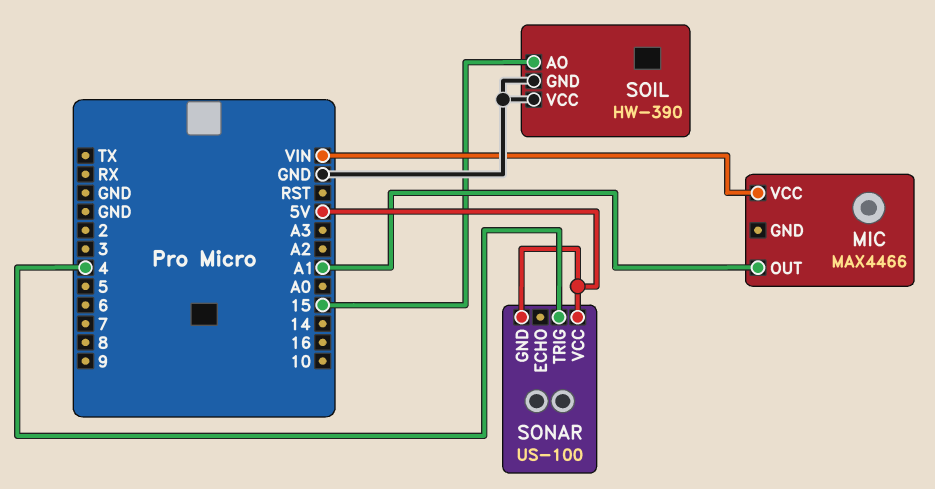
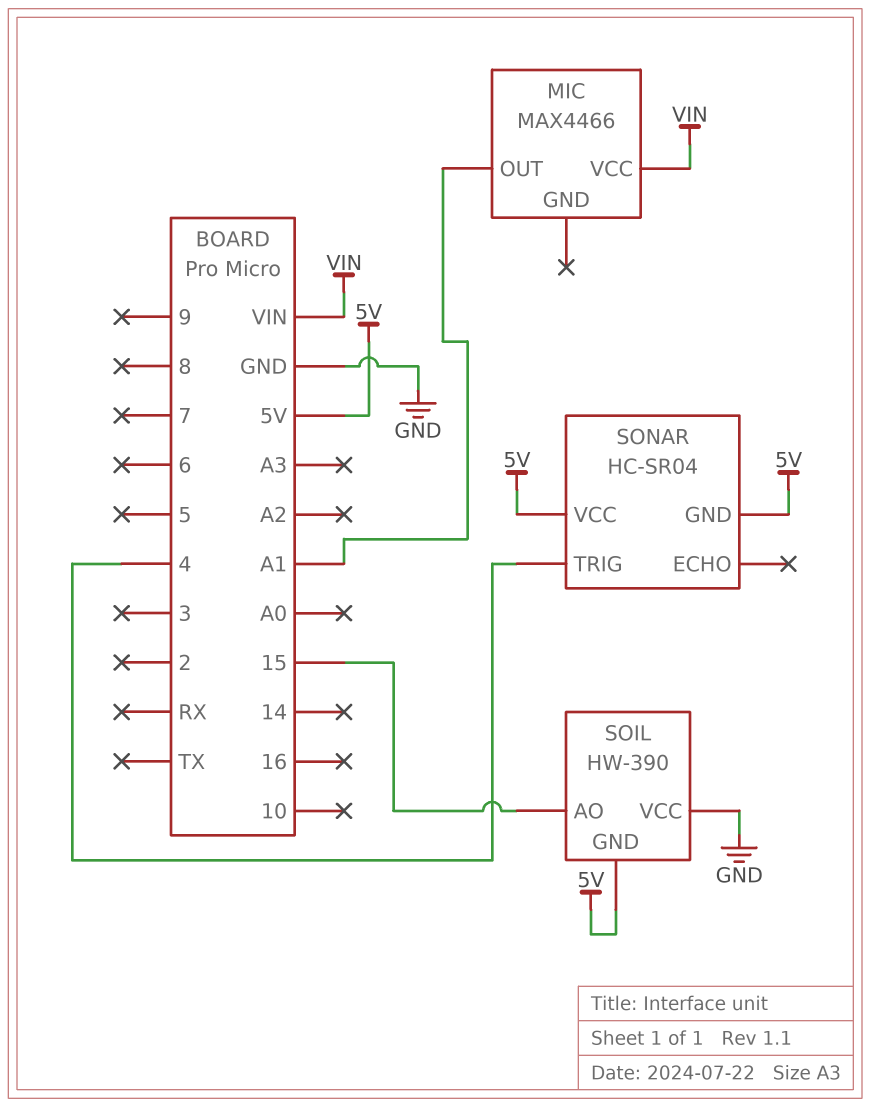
SOIL pin GND: GND -> 5V
SONAR: US-100 -> HC-SR04

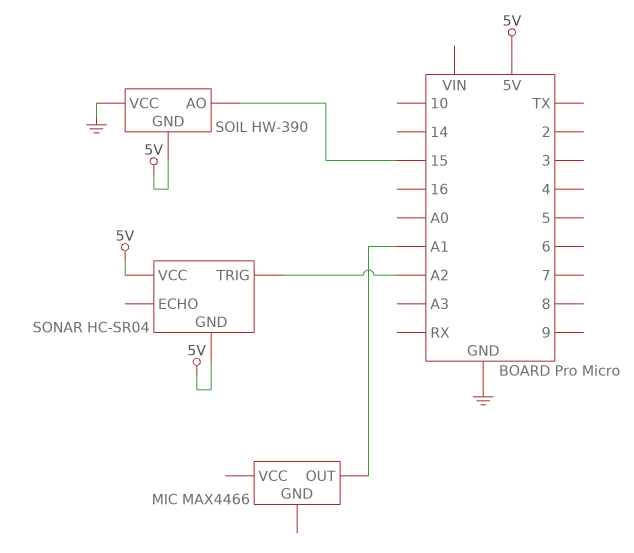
MIC pin VCC: VIN -> none
SONAR pin TRIG: 4 -> A2

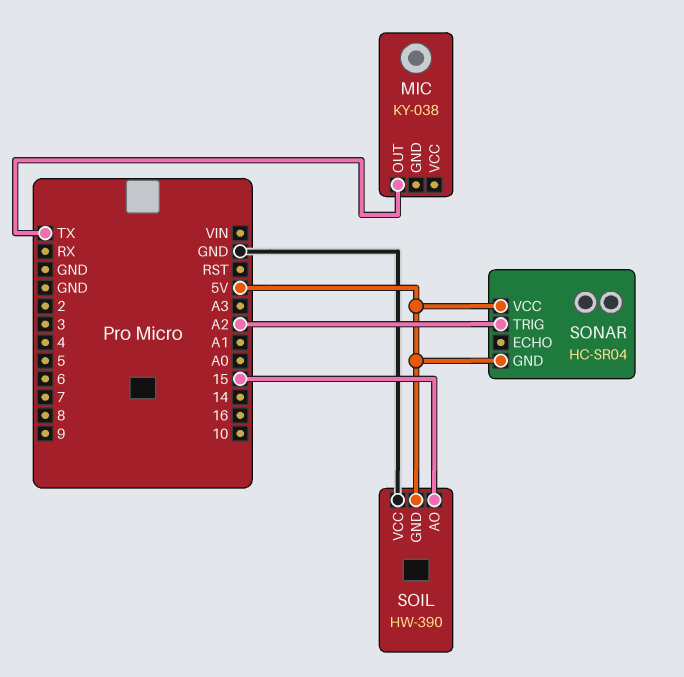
MIC: MAX4466 -> KY-038
MIC pin OUT: A1 -> TX

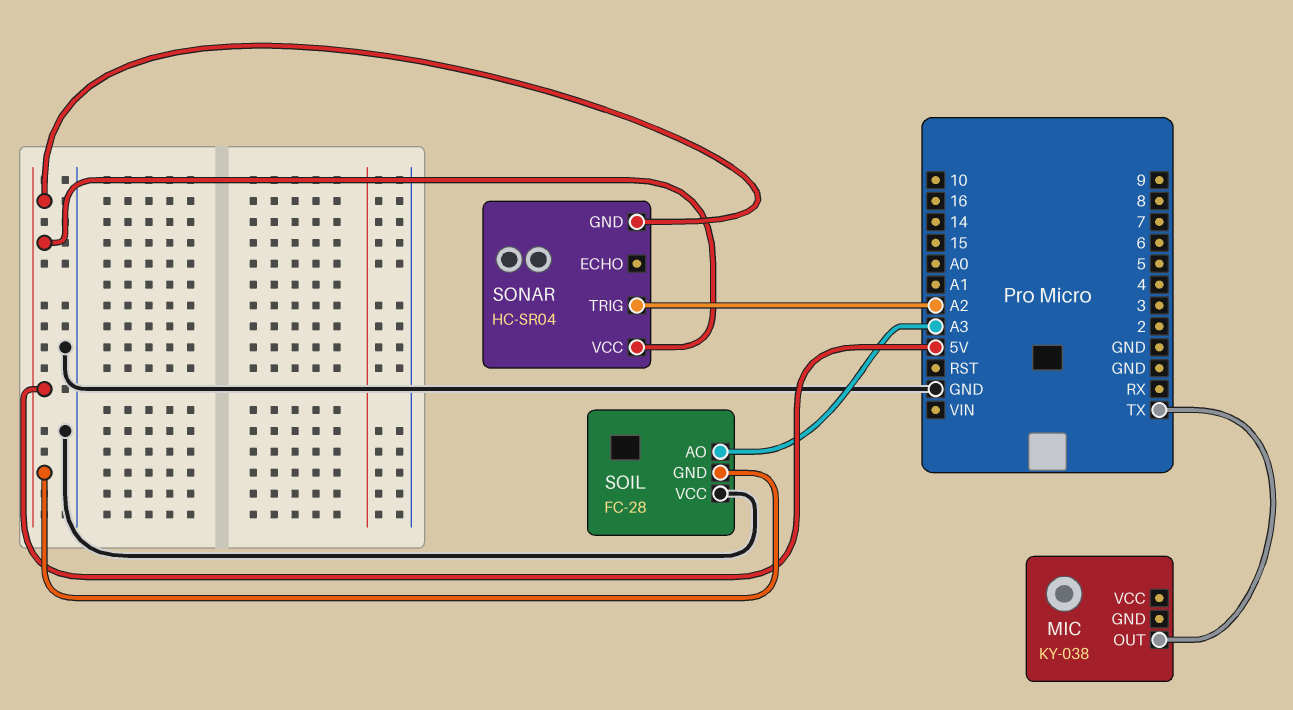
SOIL: HW-390 -> FC-28
SOIL pin AO: 15 -> A3

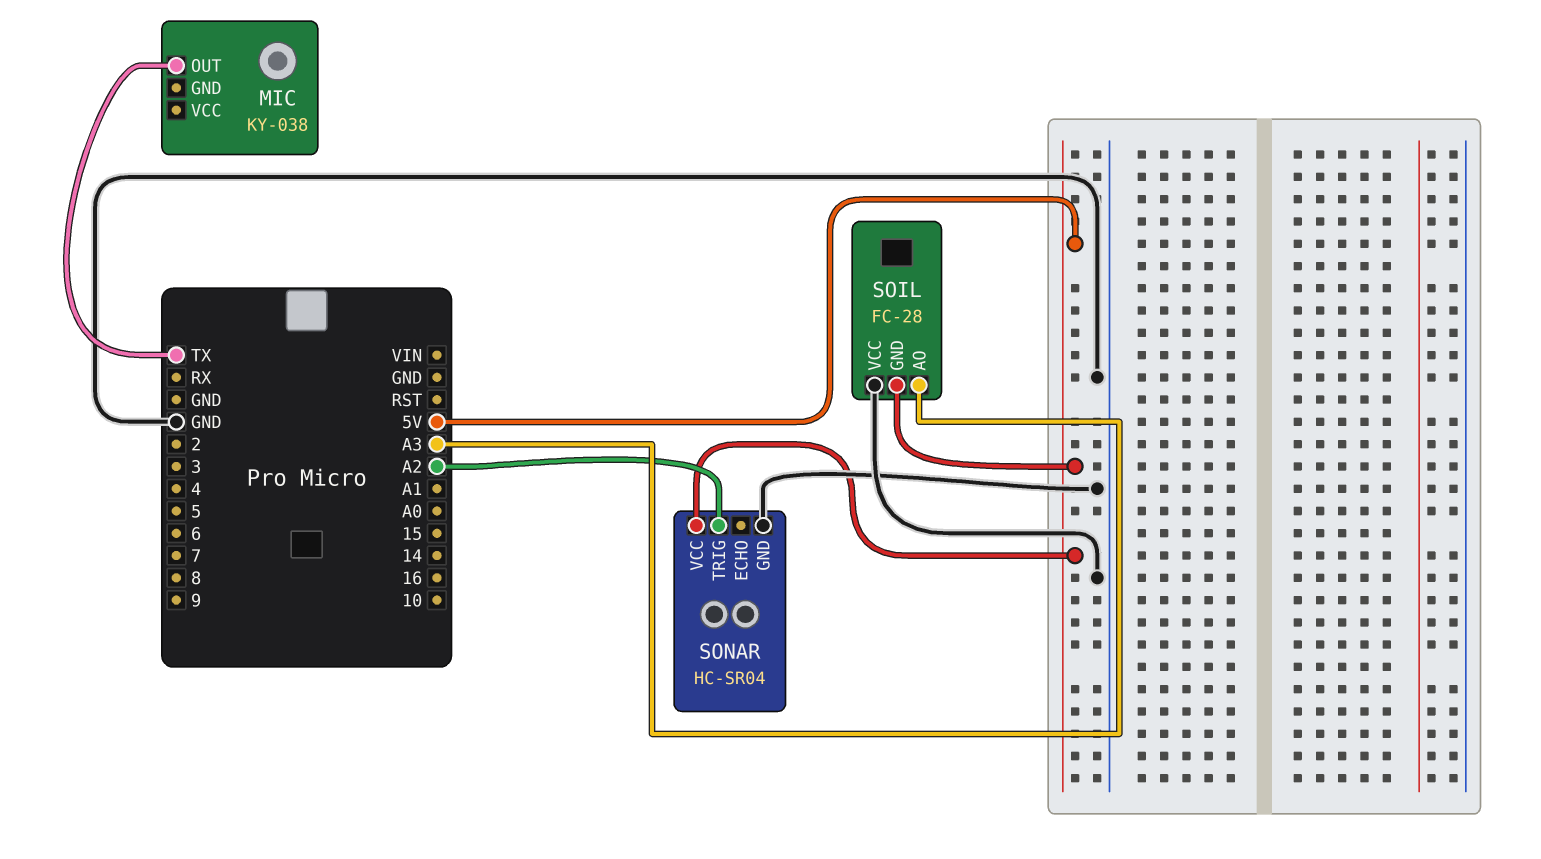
SONAR pin GND: 5V -> GND

